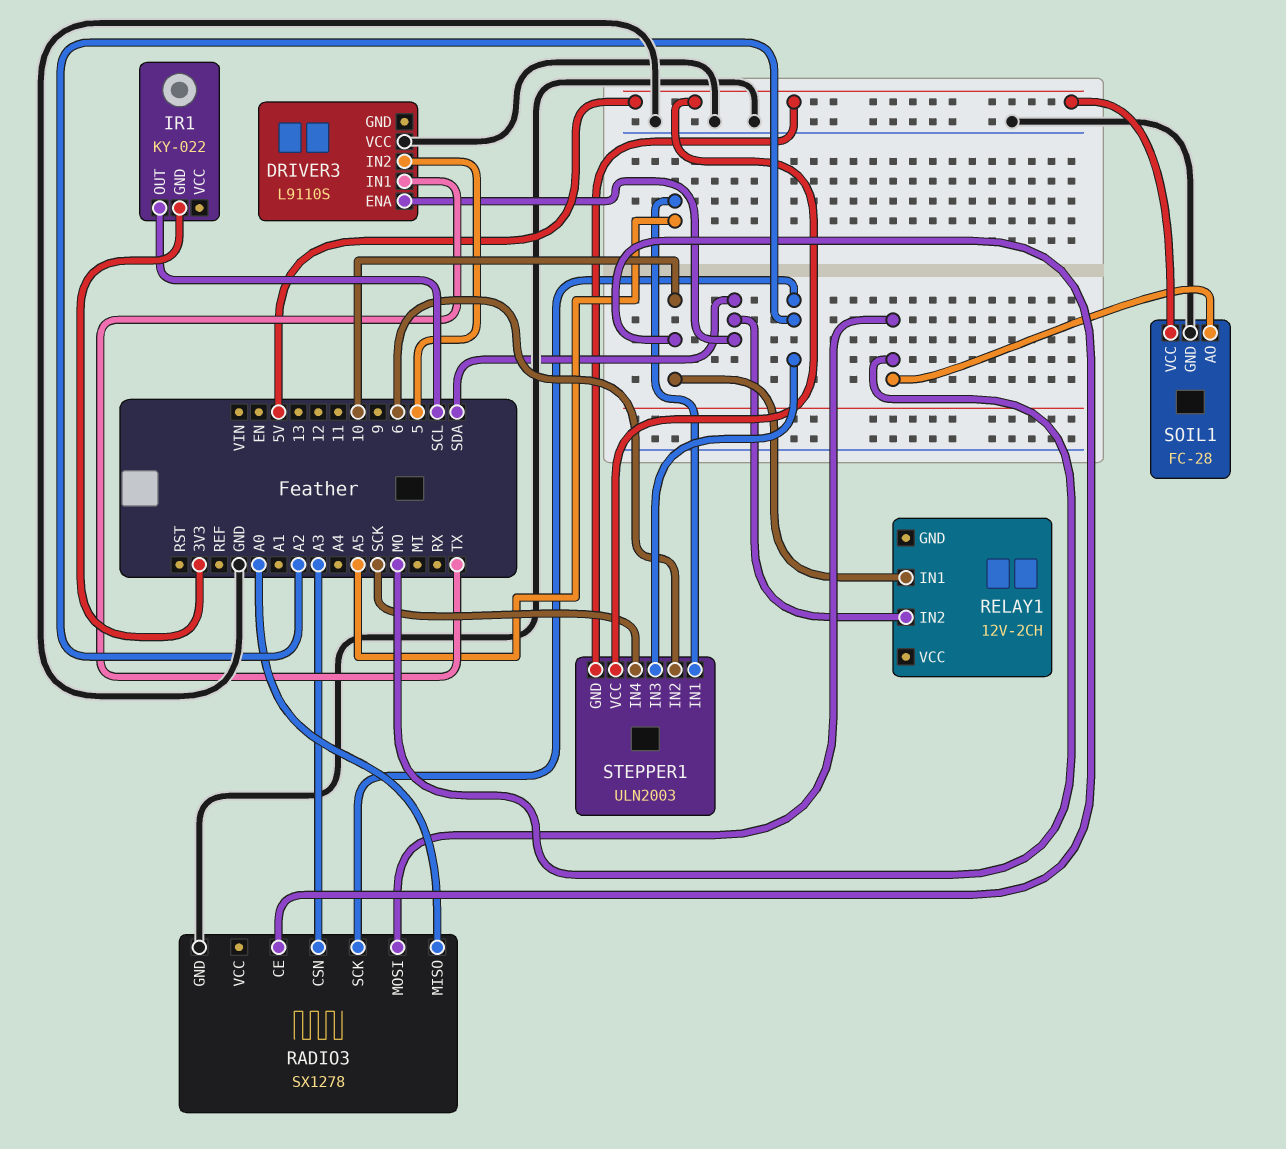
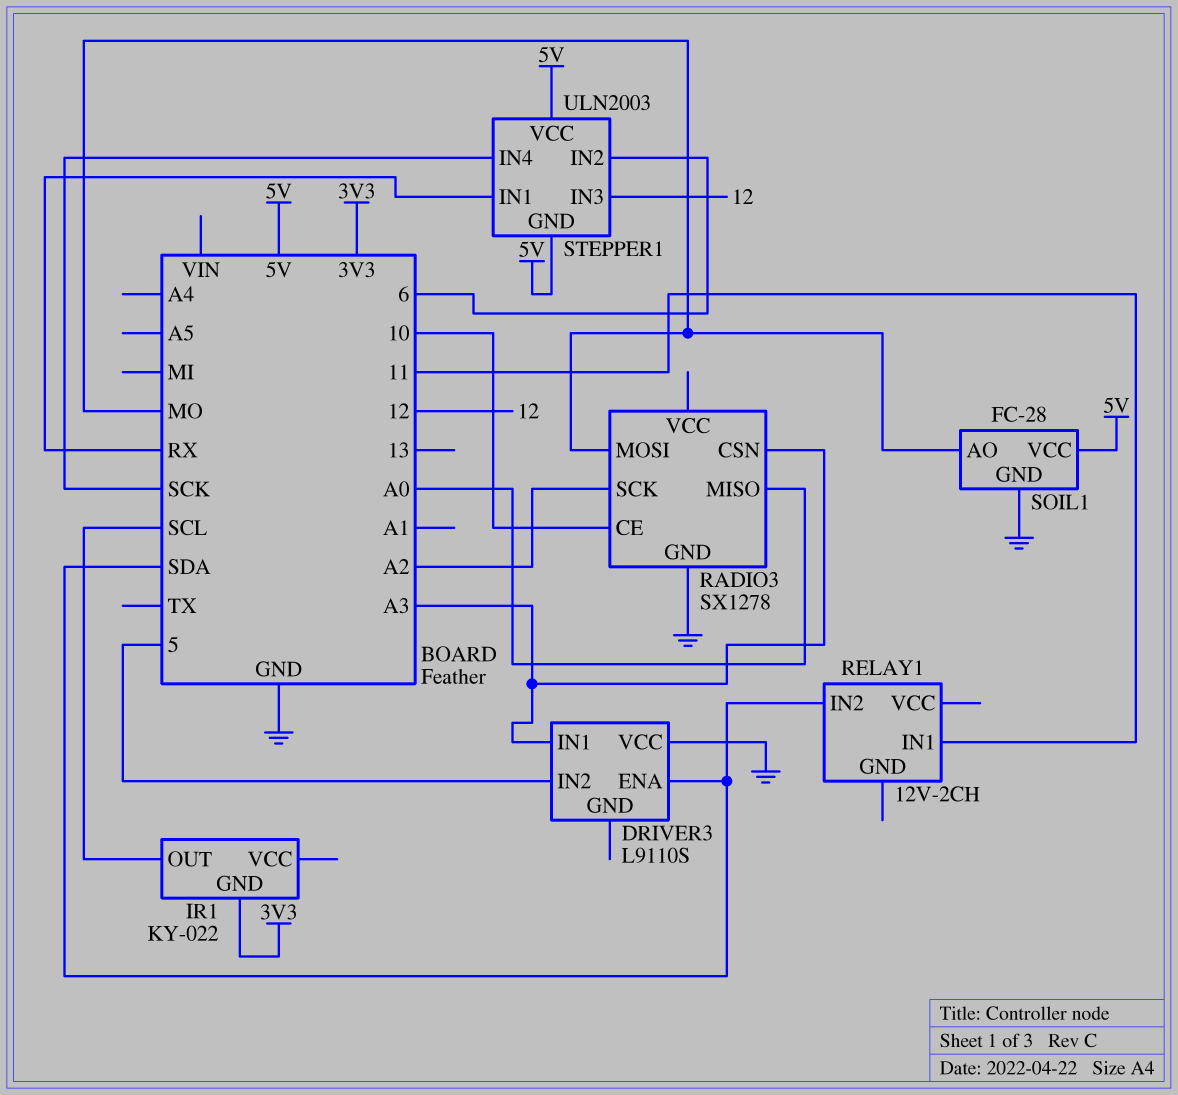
DRIVER3 pin IN1: TX -> A3
RELAY1 pin IN1: 10 -> 11
STEPPER1 pin IN1: A5 -> RX
STEPPER1 pin IN3: A2 -> 12

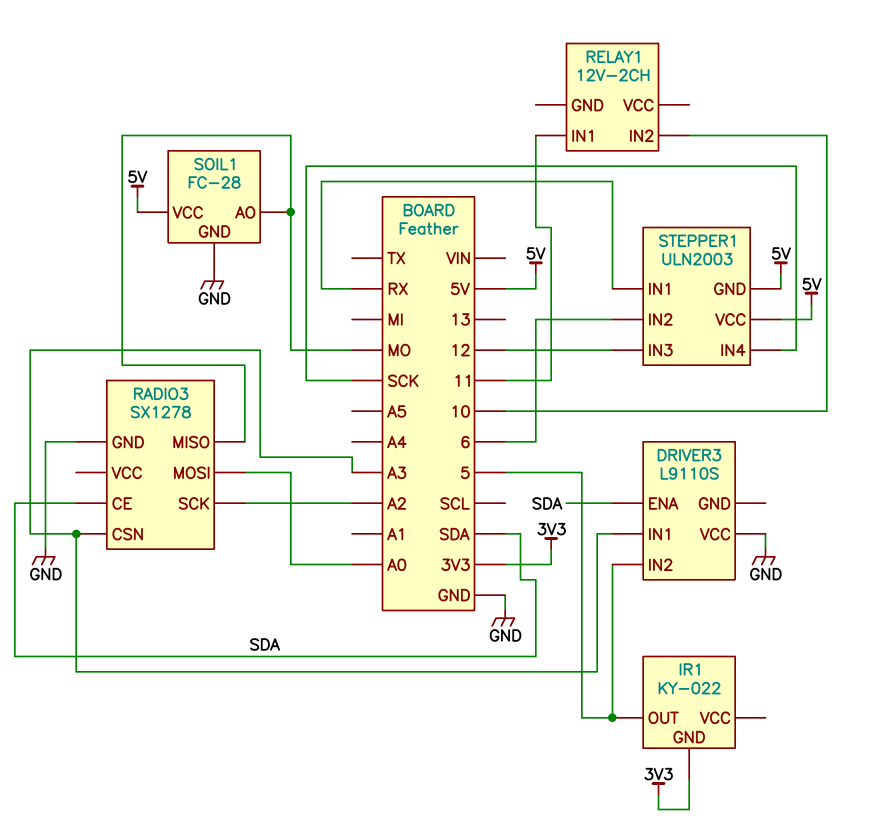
IR1 pin OUT: SCL -> 5
RADIO3 pin CE: 10 -> SDA
RADIO3 pin MISO: A0 -> MO
RADIO3 pin MOSI: MO -> A0
RELAY1 pin IN2: SDA -> 10

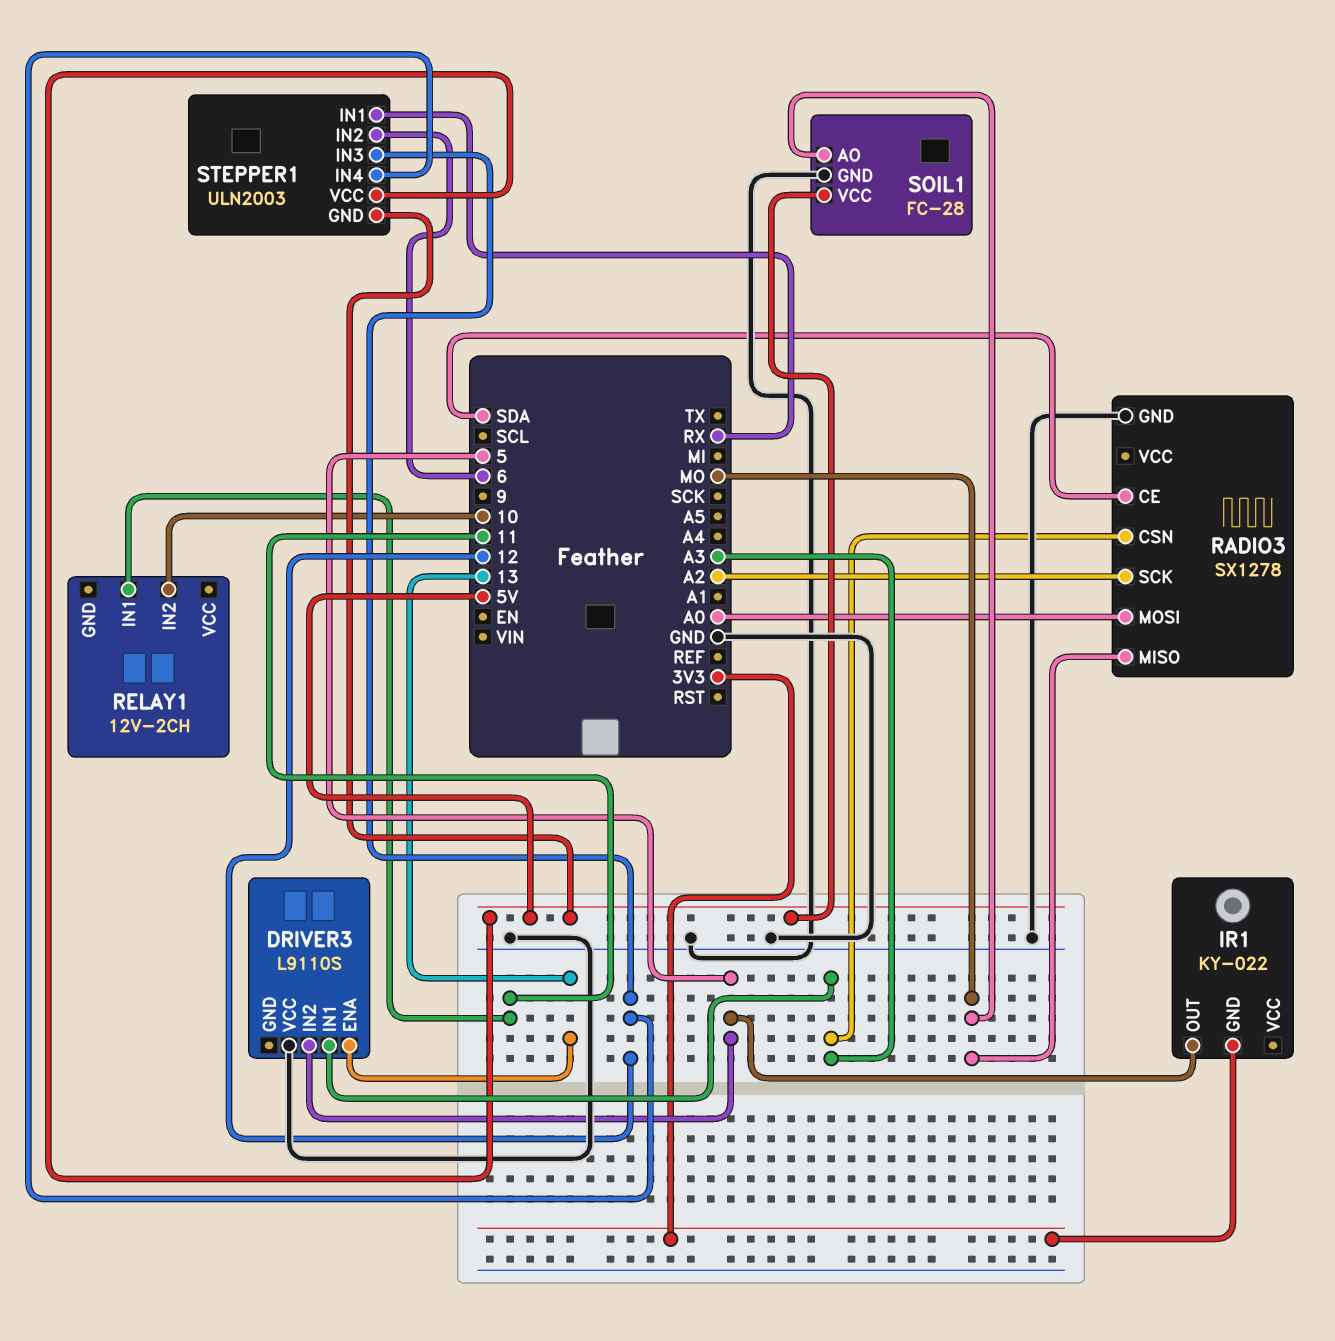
DRIVER3 pin ENA: SDA -> 13
STEPPER1 pin IN4: SCK -> 12

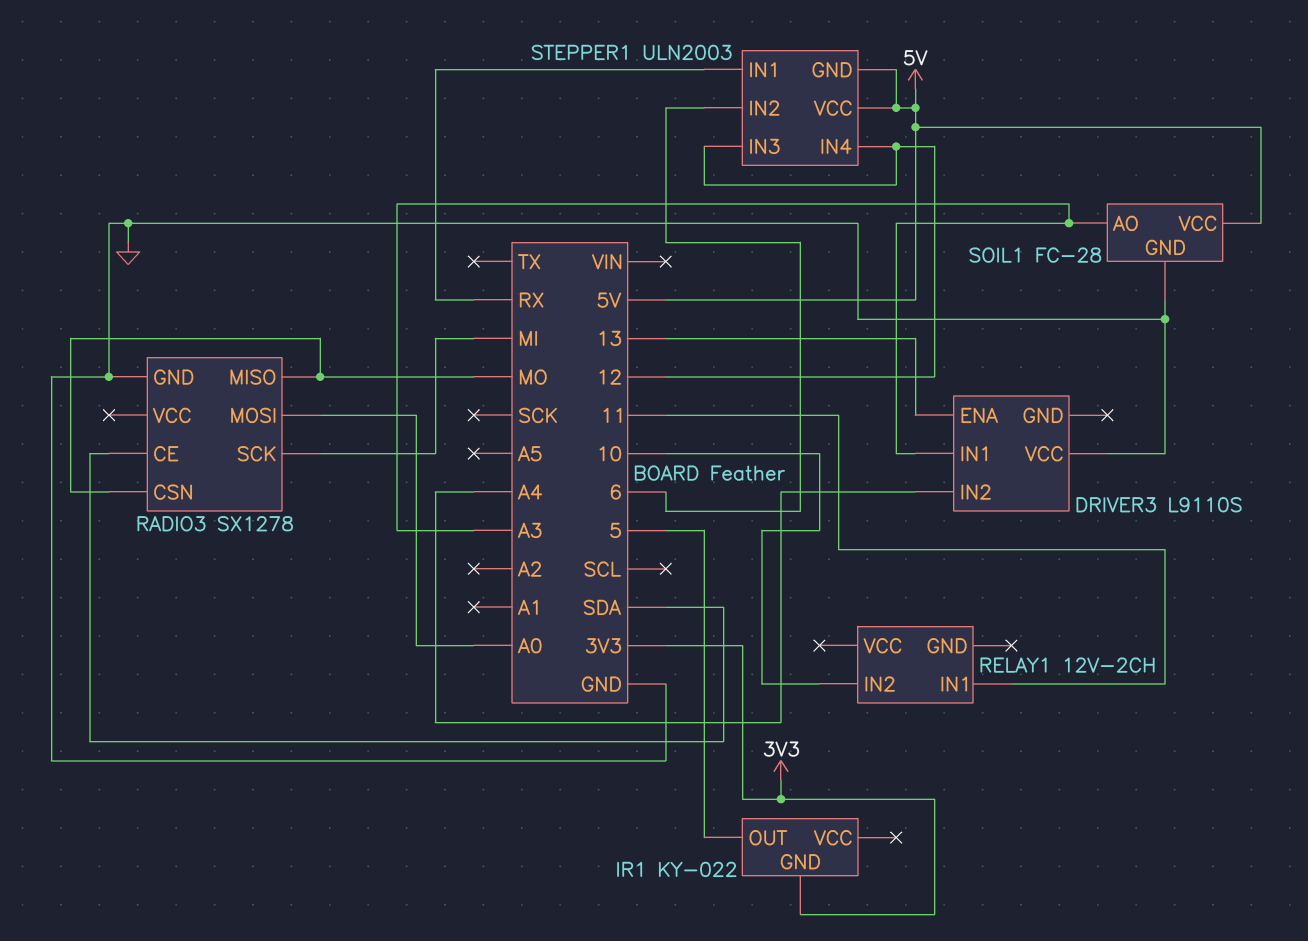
DRIVER3 pin IN2: 5 -> A4
RADIO3 pin CSN: A3 -> MO
RADIO3 pin SCK: A2 -> MI
SOIL1 pin AO: MO -> A3

